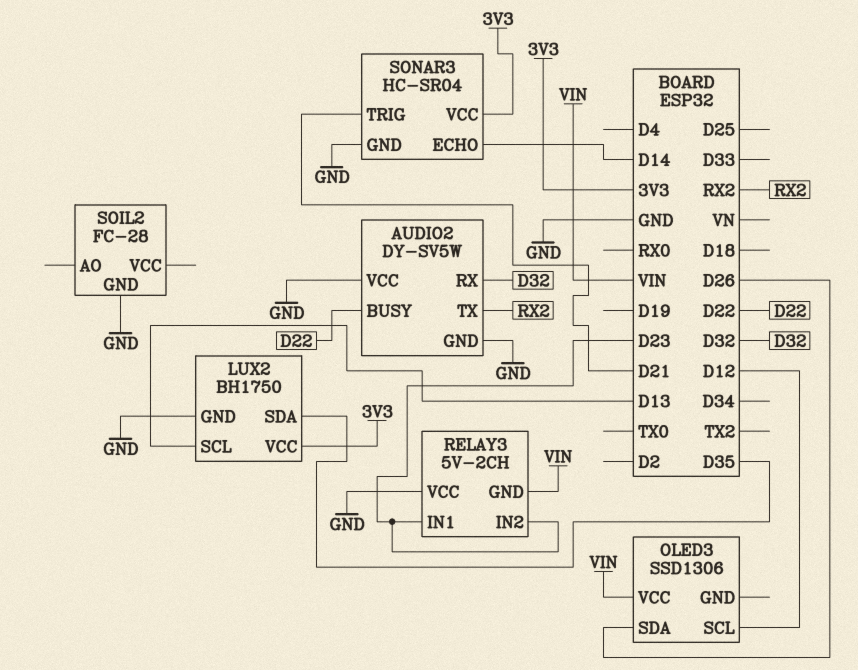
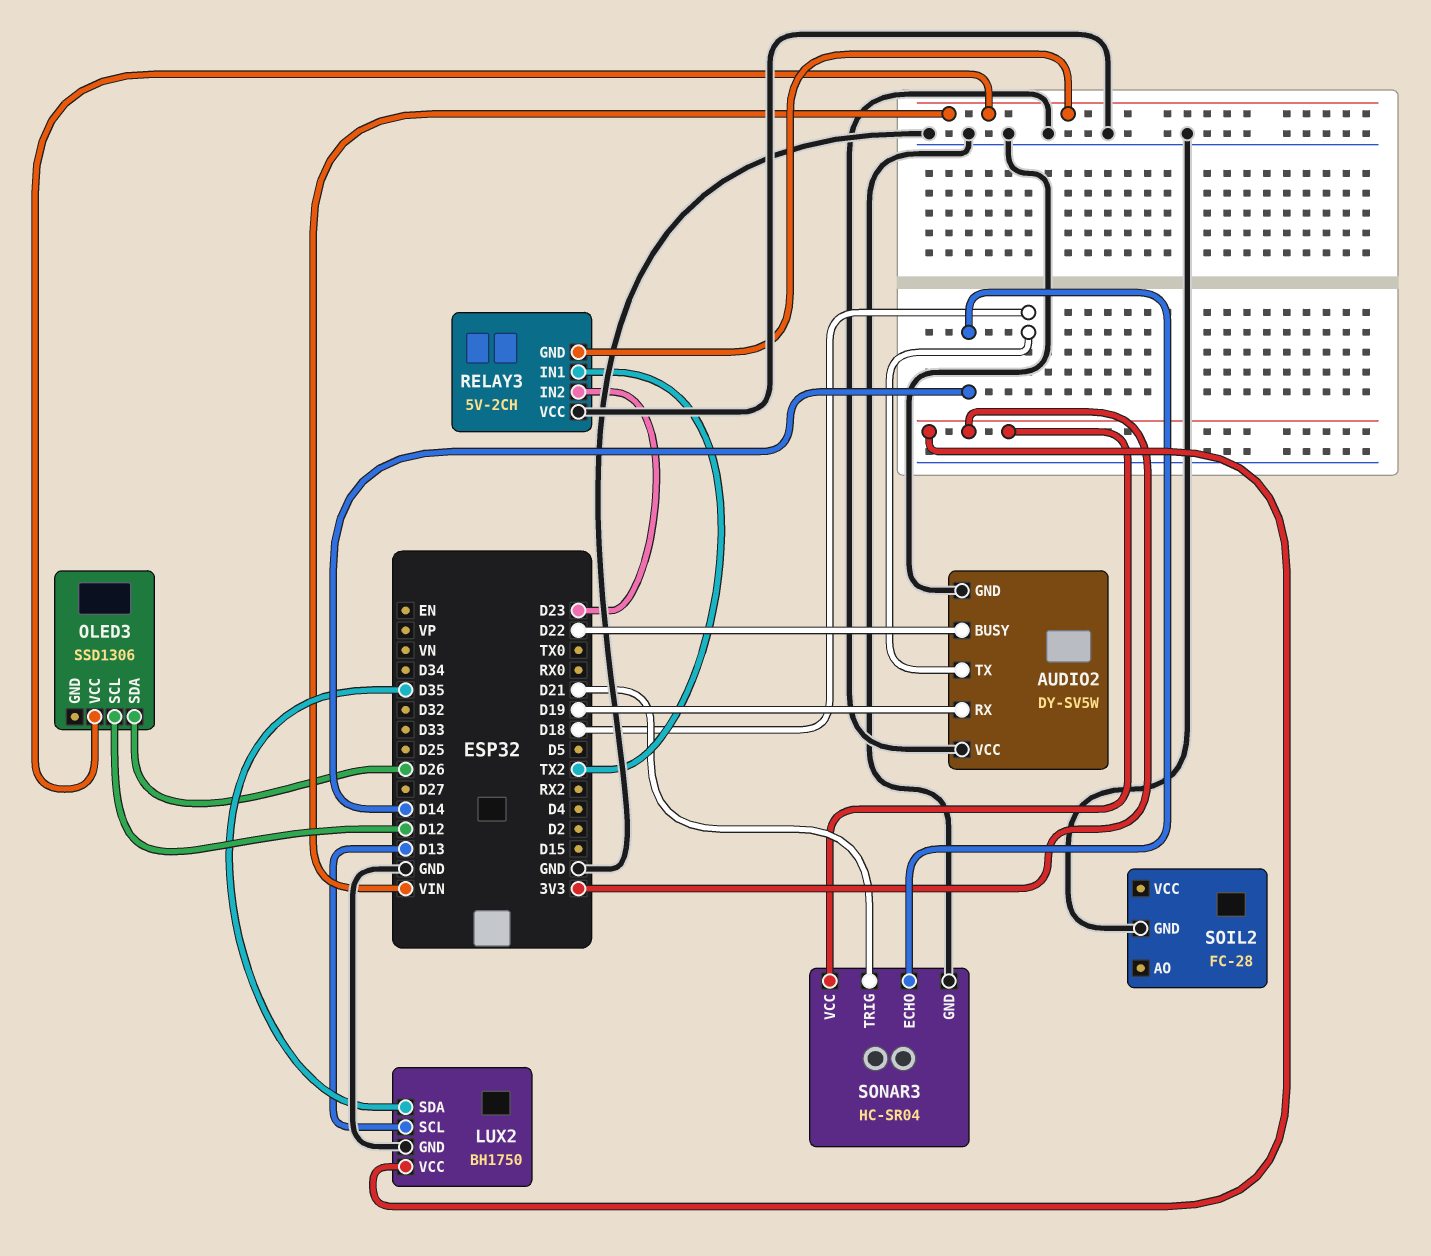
AUDIO2 pin RX: D32 -> D19
AUDIO2 pin TX: RX2 -> D18
RELAY3 pin IN1: D23 -> TX2

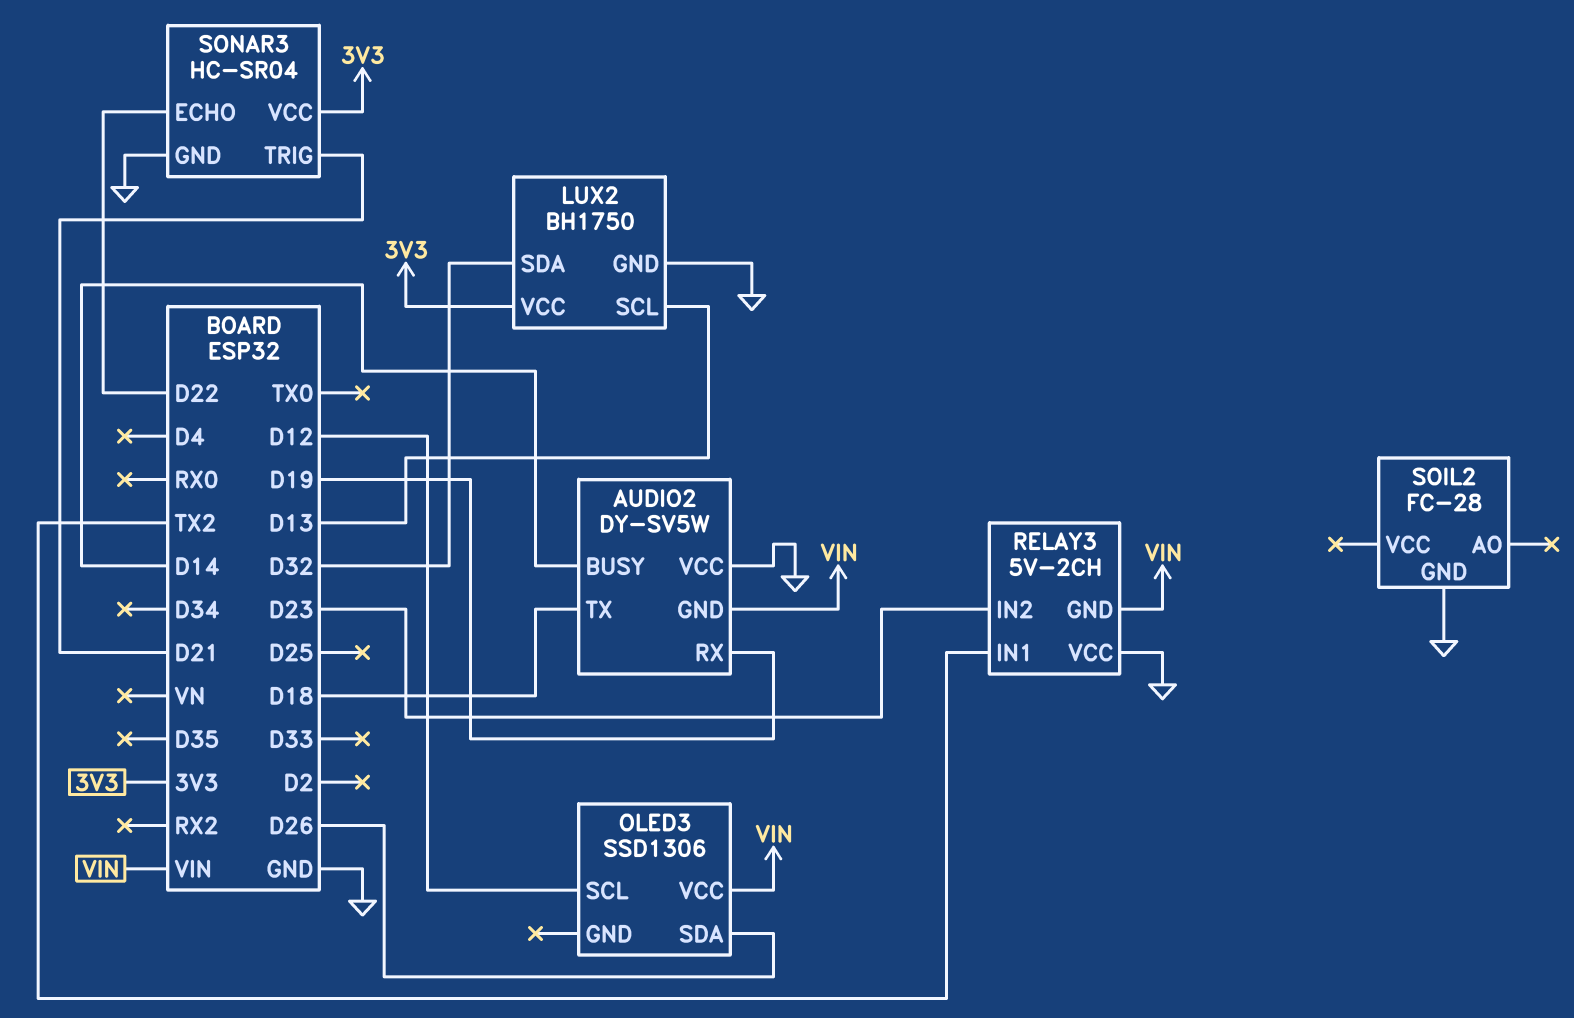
AUDIO2 pin BUSY: D22 -> D14
AUDIO2 pin GND: GND -> VIN
LUX2 pin SDA: D35 -> D32
SONAR3 pin ECHO: D14 -> D22

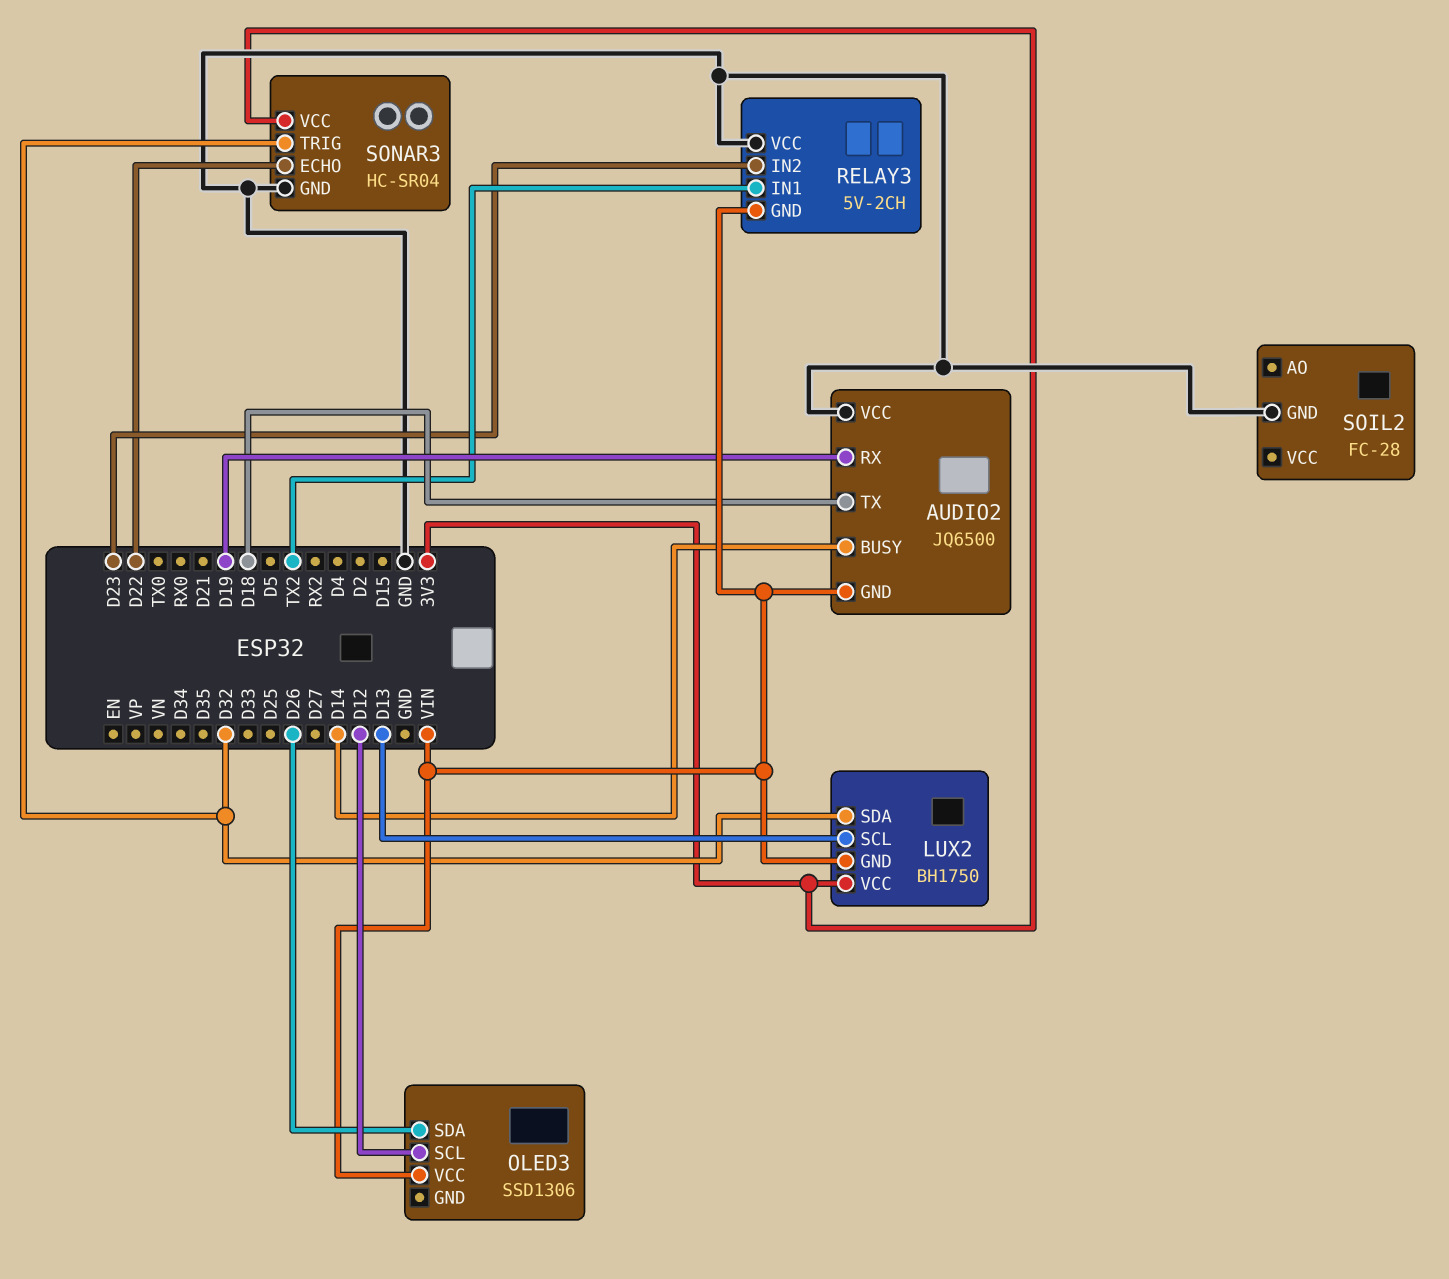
AUDIO2: DY-SV5W -> JQ6500
LUX2 pin GND: GND -> VIN
SONAR3 pin TRIG: D21 -> D32

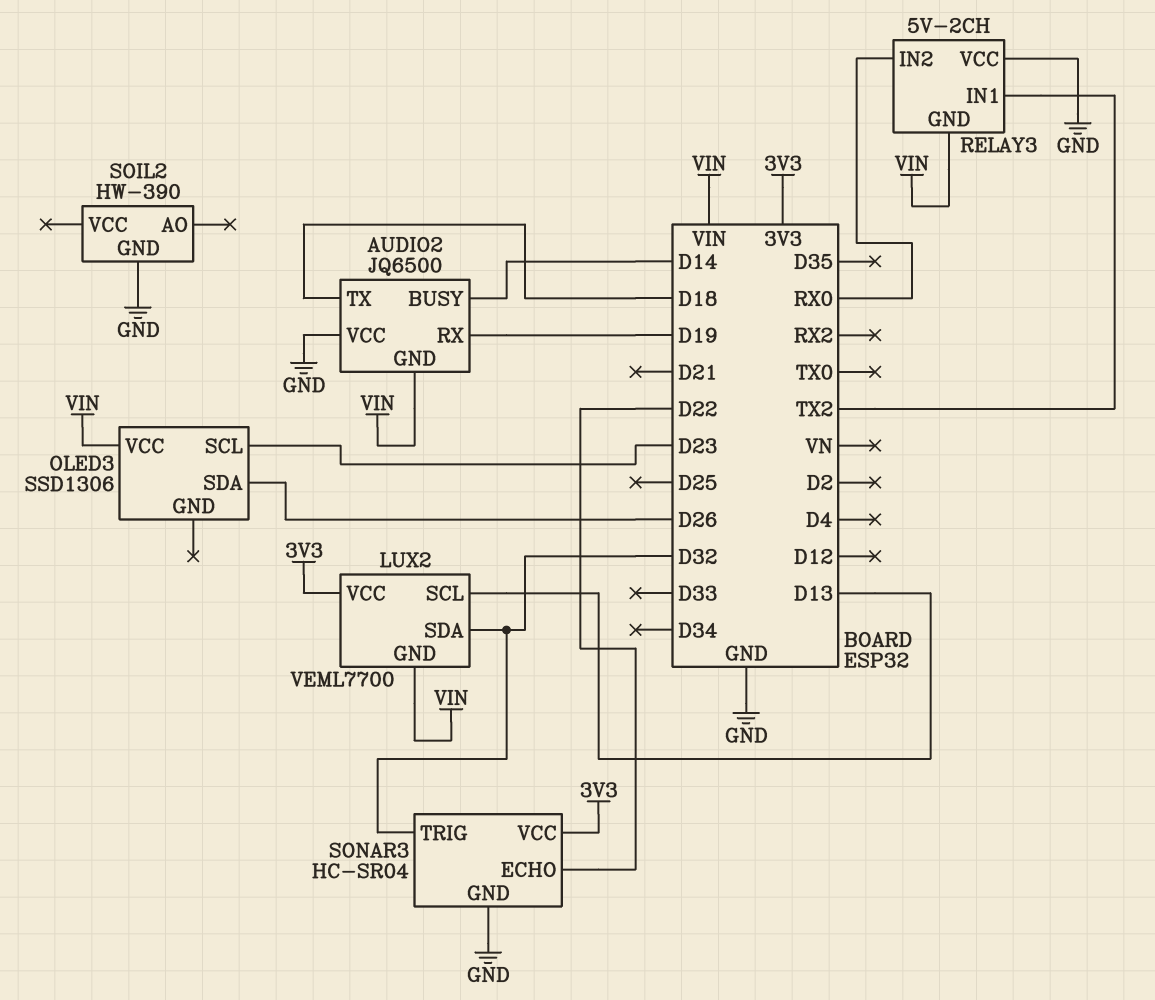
LUX2: BH1750 -> VEML7700
OLED3 pin SCL: D12 -> D23
RELAY3 pin IN2: D23 -> RX0
SOIL2: FC-28 -> HW-390

